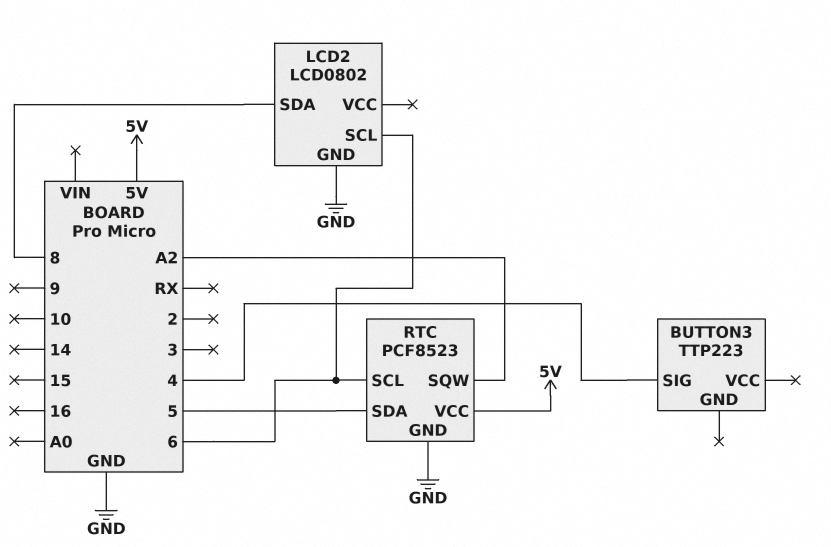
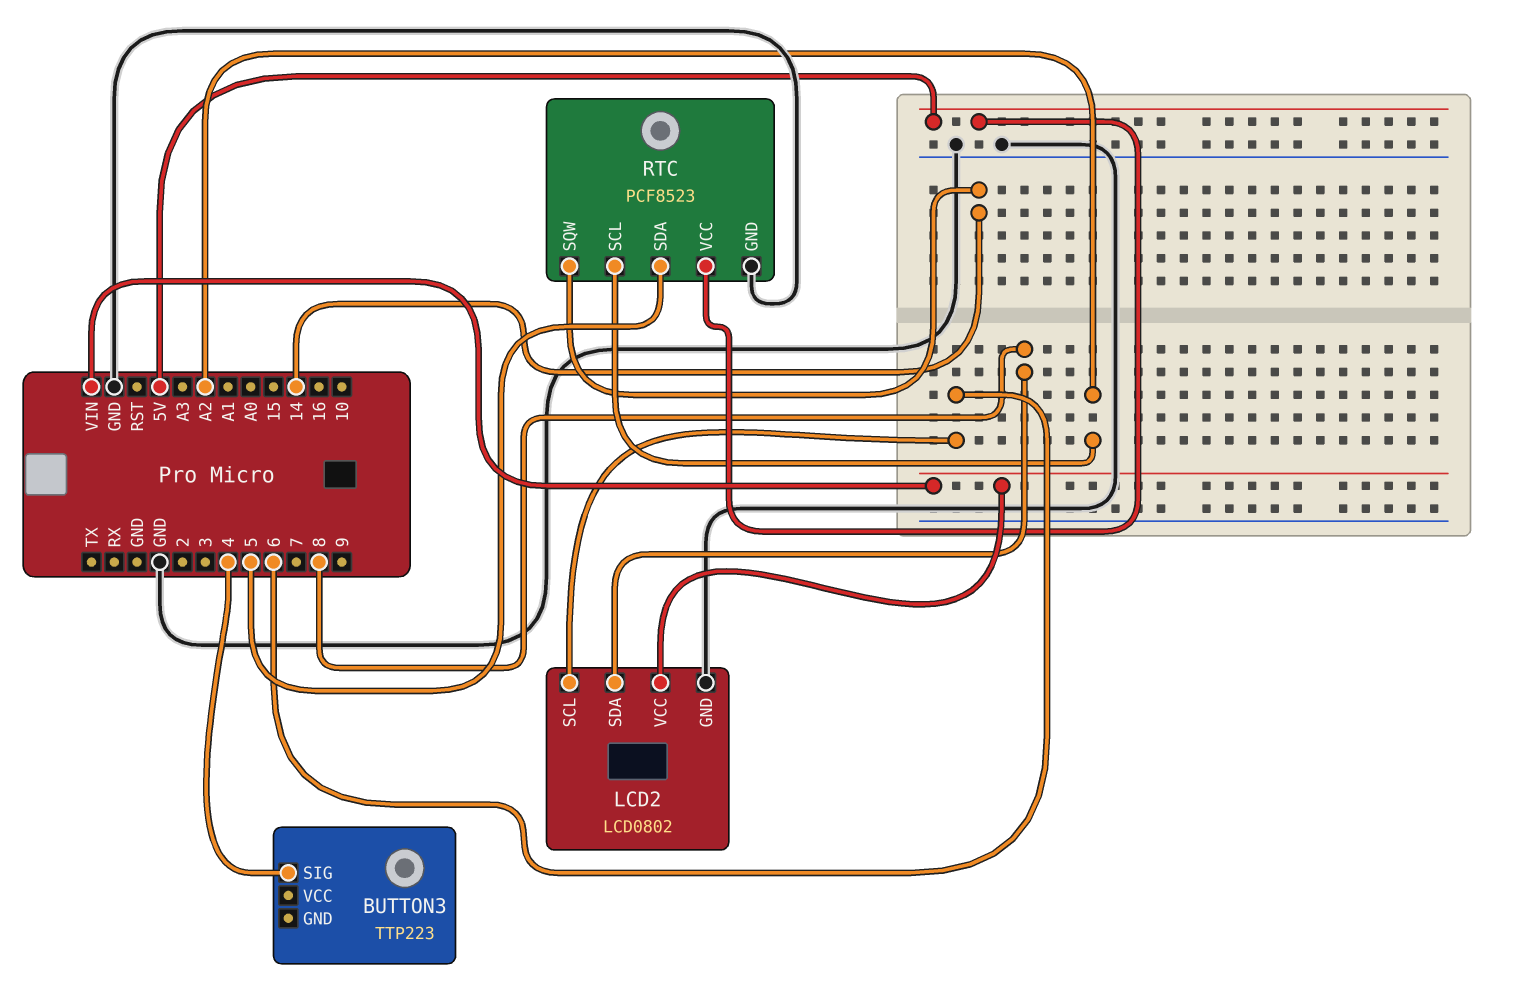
LCD2 pin VCC: none -> VIN
RTC pin SCL: 6 -> A2
RTC pin SQW: A2 -> 14

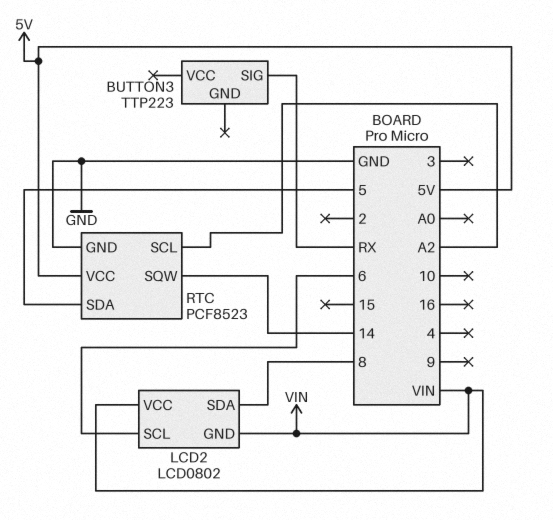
BUTTON3 pin SIG: 4 -> RX
LCD2 pin GND: GND -> VIN

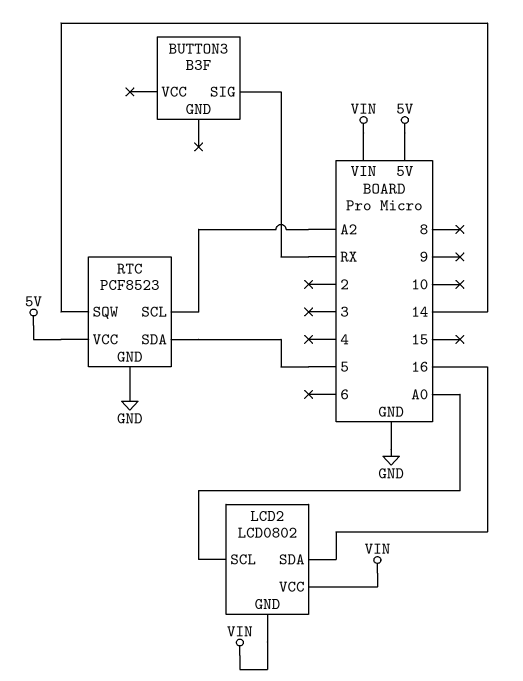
BUTTON3: TTP223 -> B3F
LCD2 pin SCL: 6 -> A0
LCD2 pin SDA: 8 -> 16

